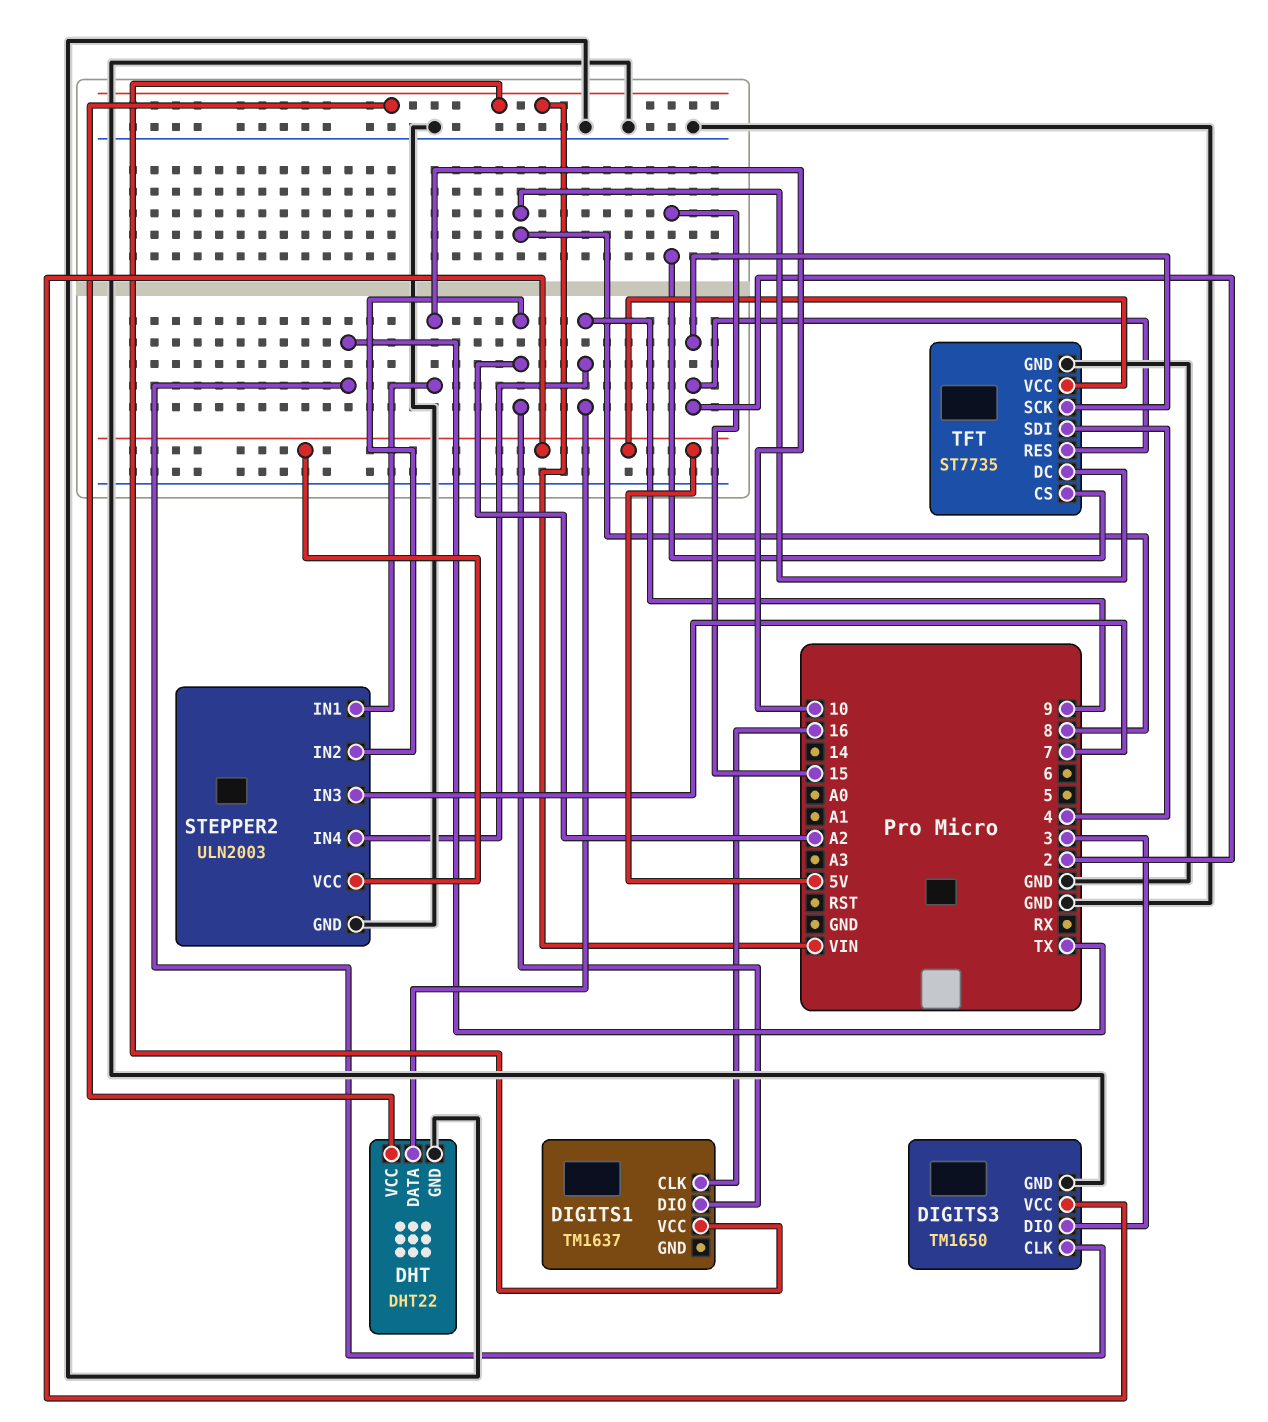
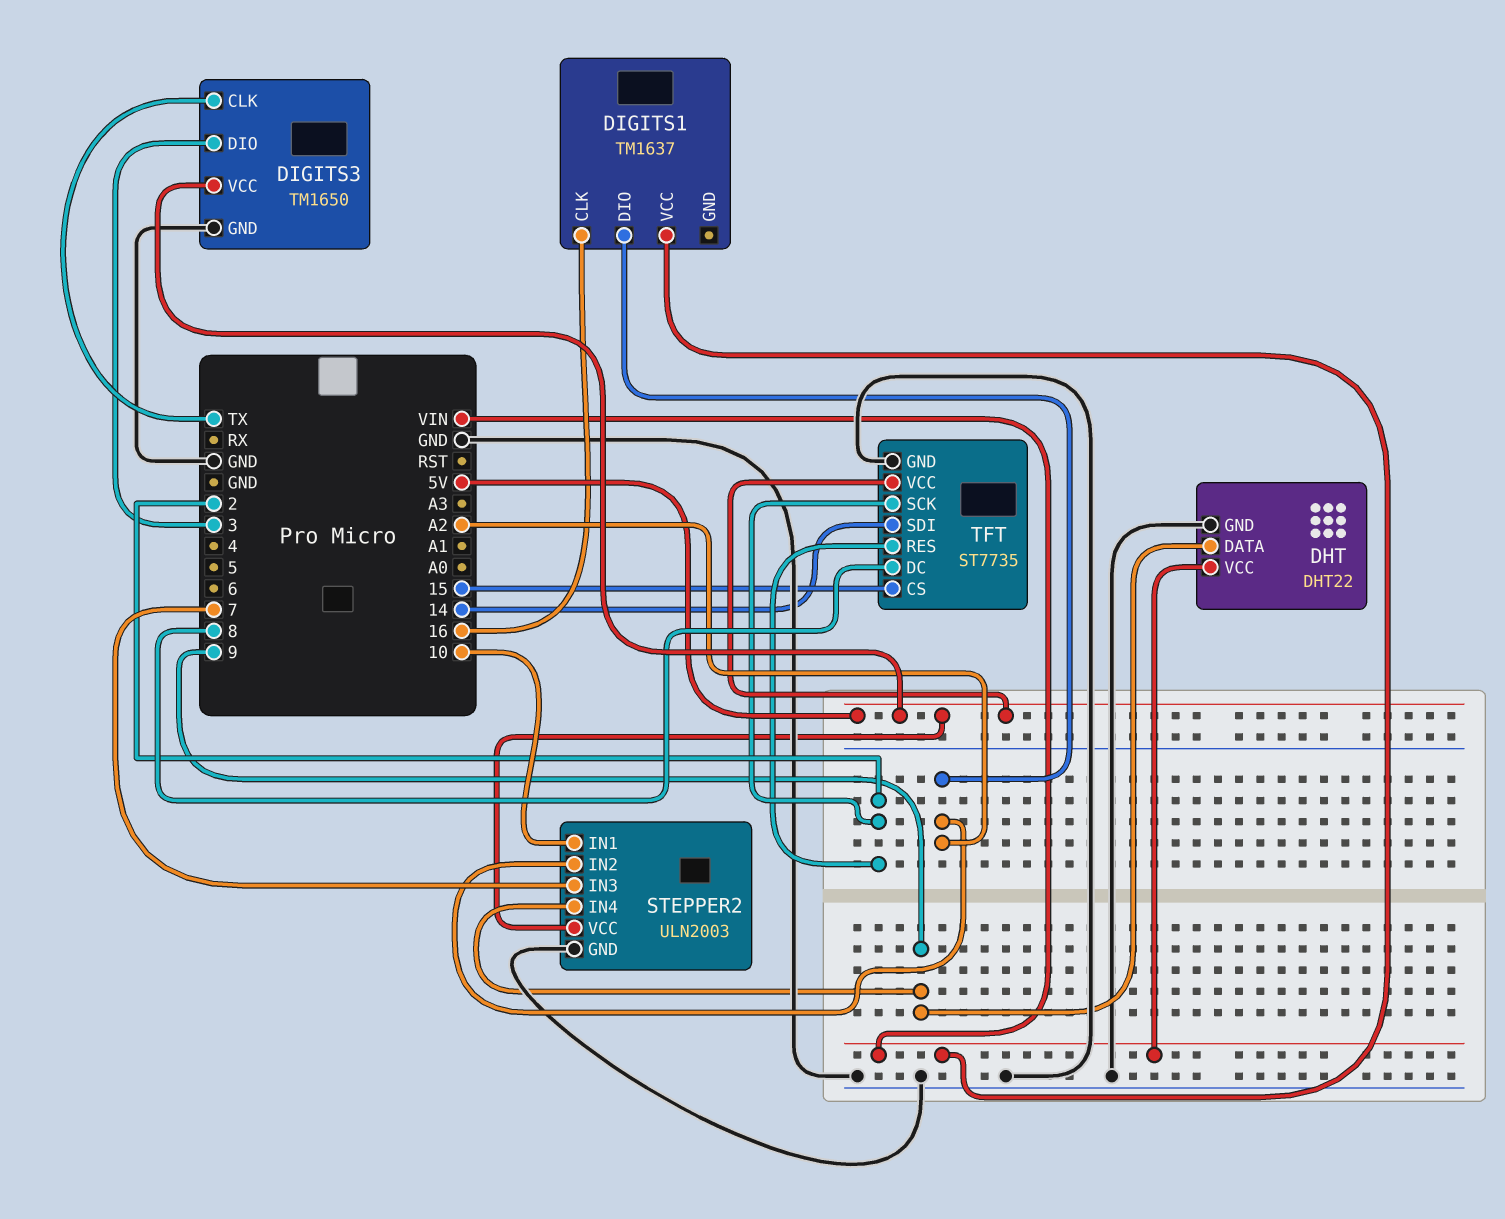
TFT pin SDI: 4 -> 14

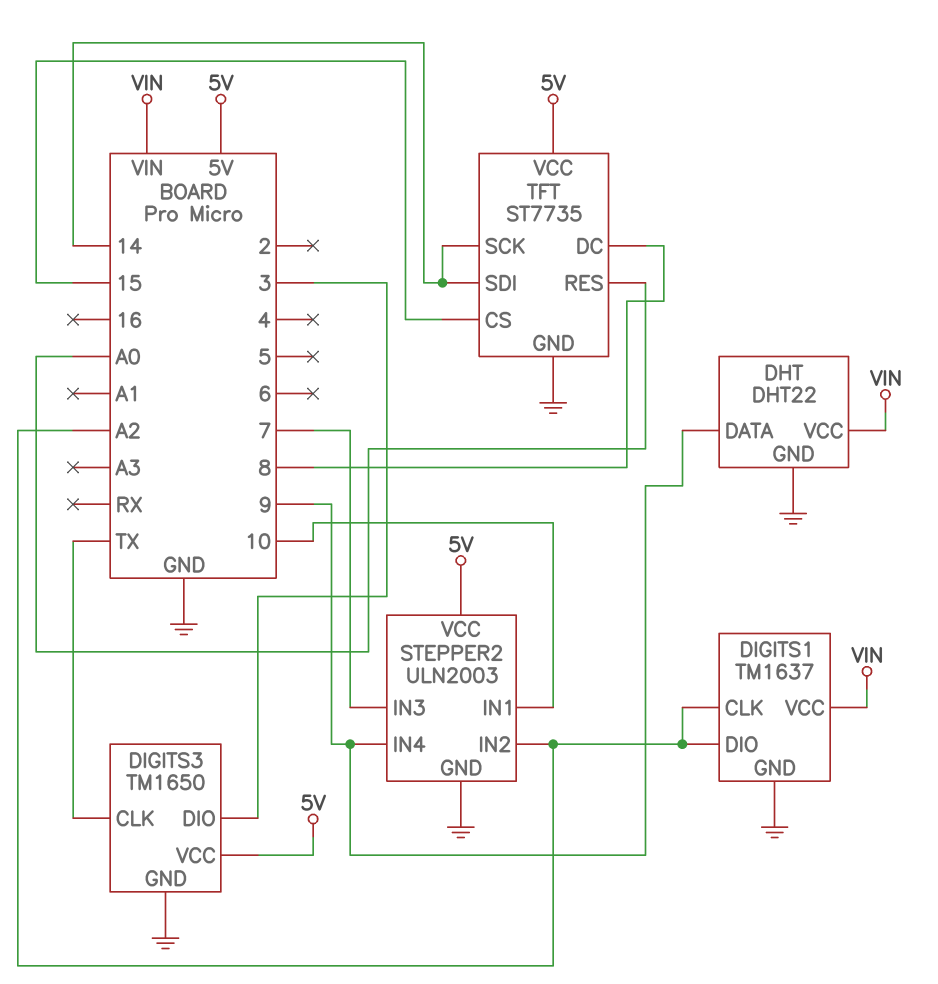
DIGITS1 pin CLK: 16 -> A2
DIGITS1 pin GND: none -> GND
TFT pin RES: 2 -> A0
TFT pin SCK: 2 -> 14

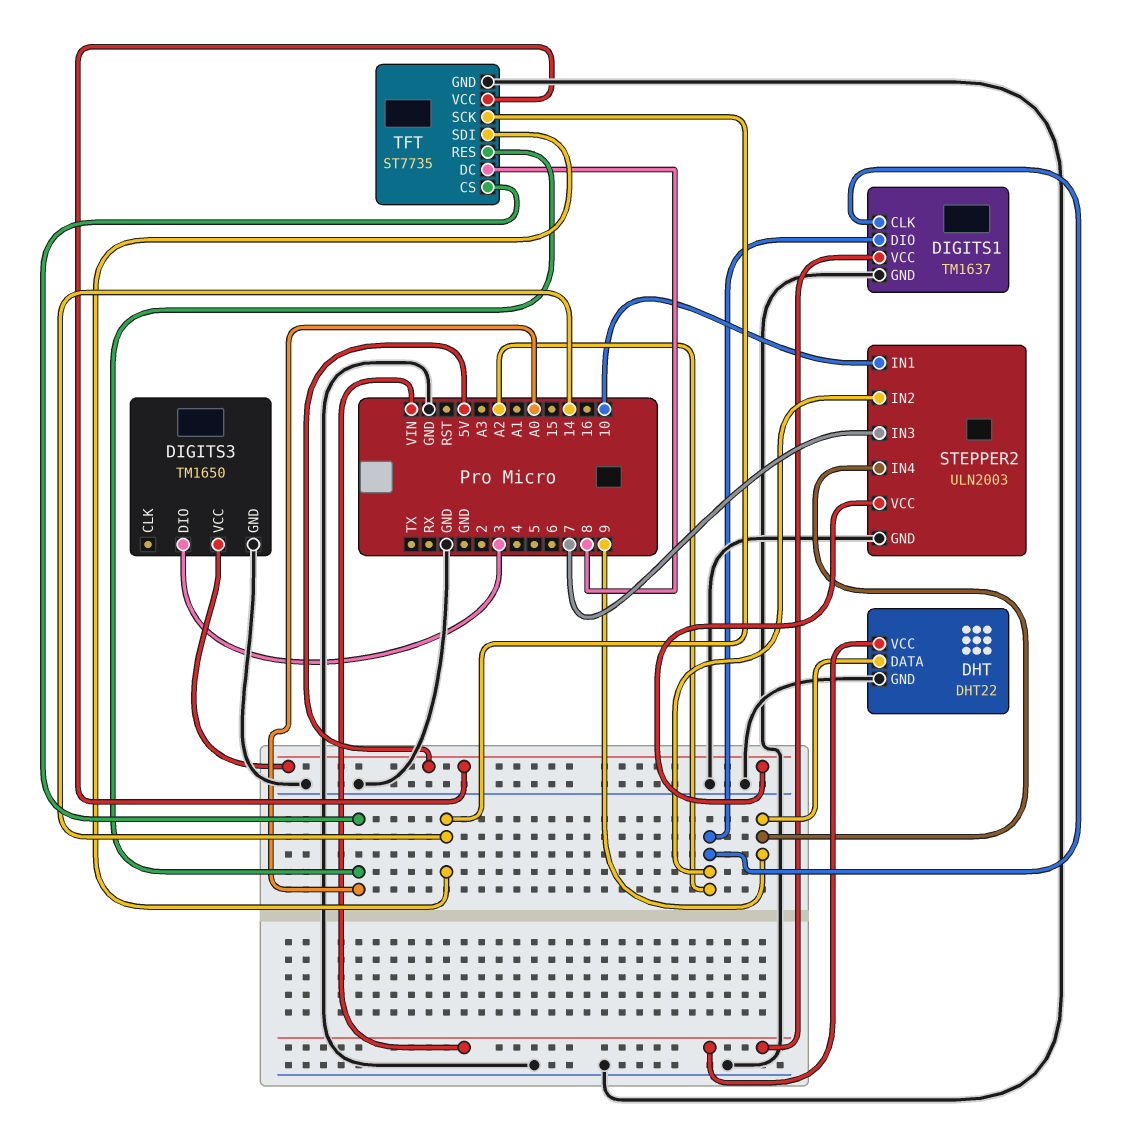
DIGITS3 pin CLK: TX -> none
TFT pin CS: 15 -> A0

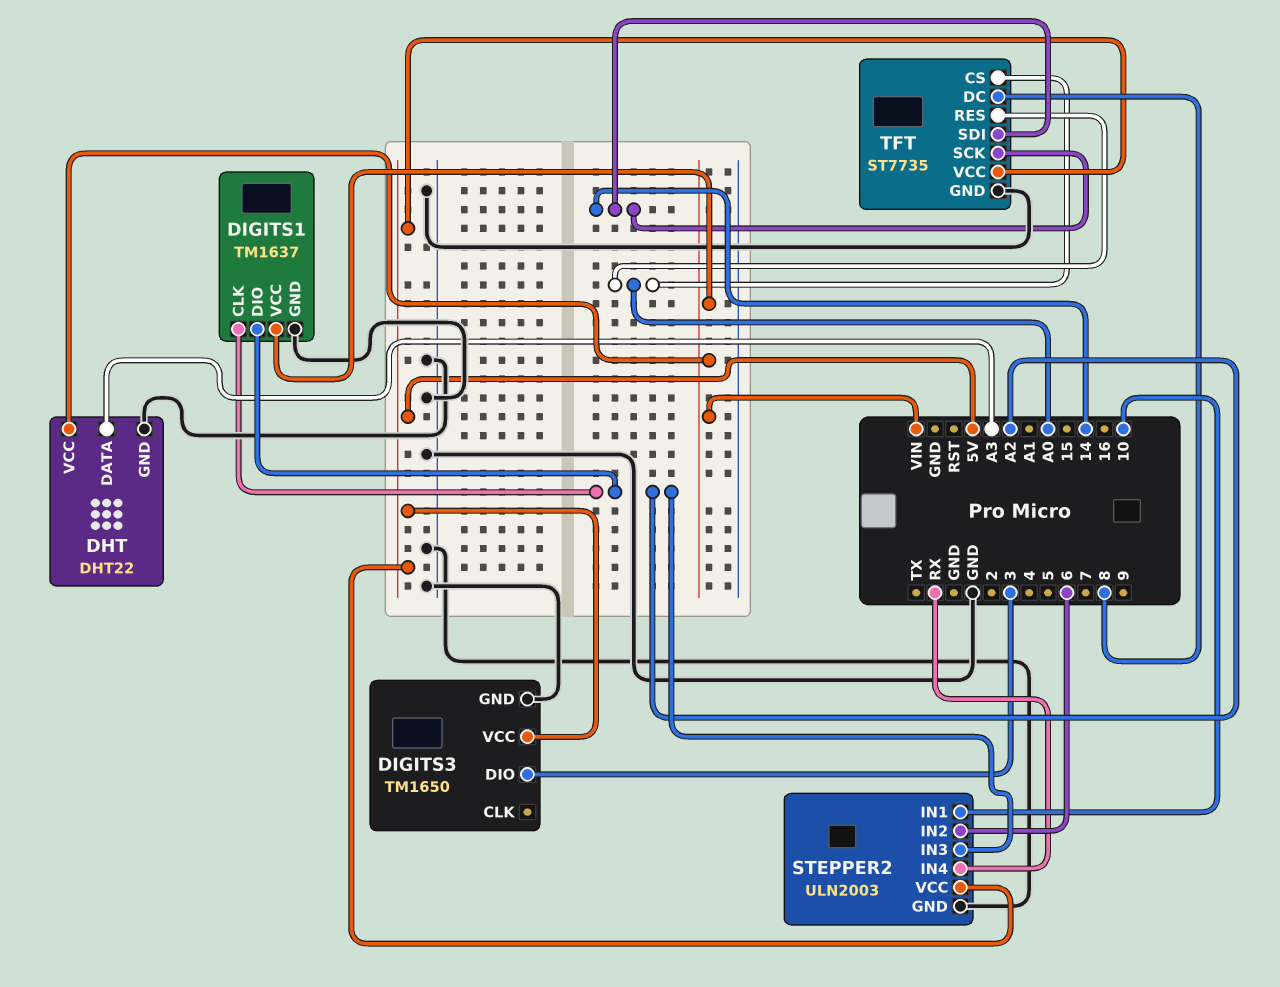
DHT pin DATA: 9 -> A3
STEPPER2 pin IN2: A2 -> 6
STEPPER2 pin IN3: 7 -> A2
STEPPER2 pin IN4: 9 -> RX

